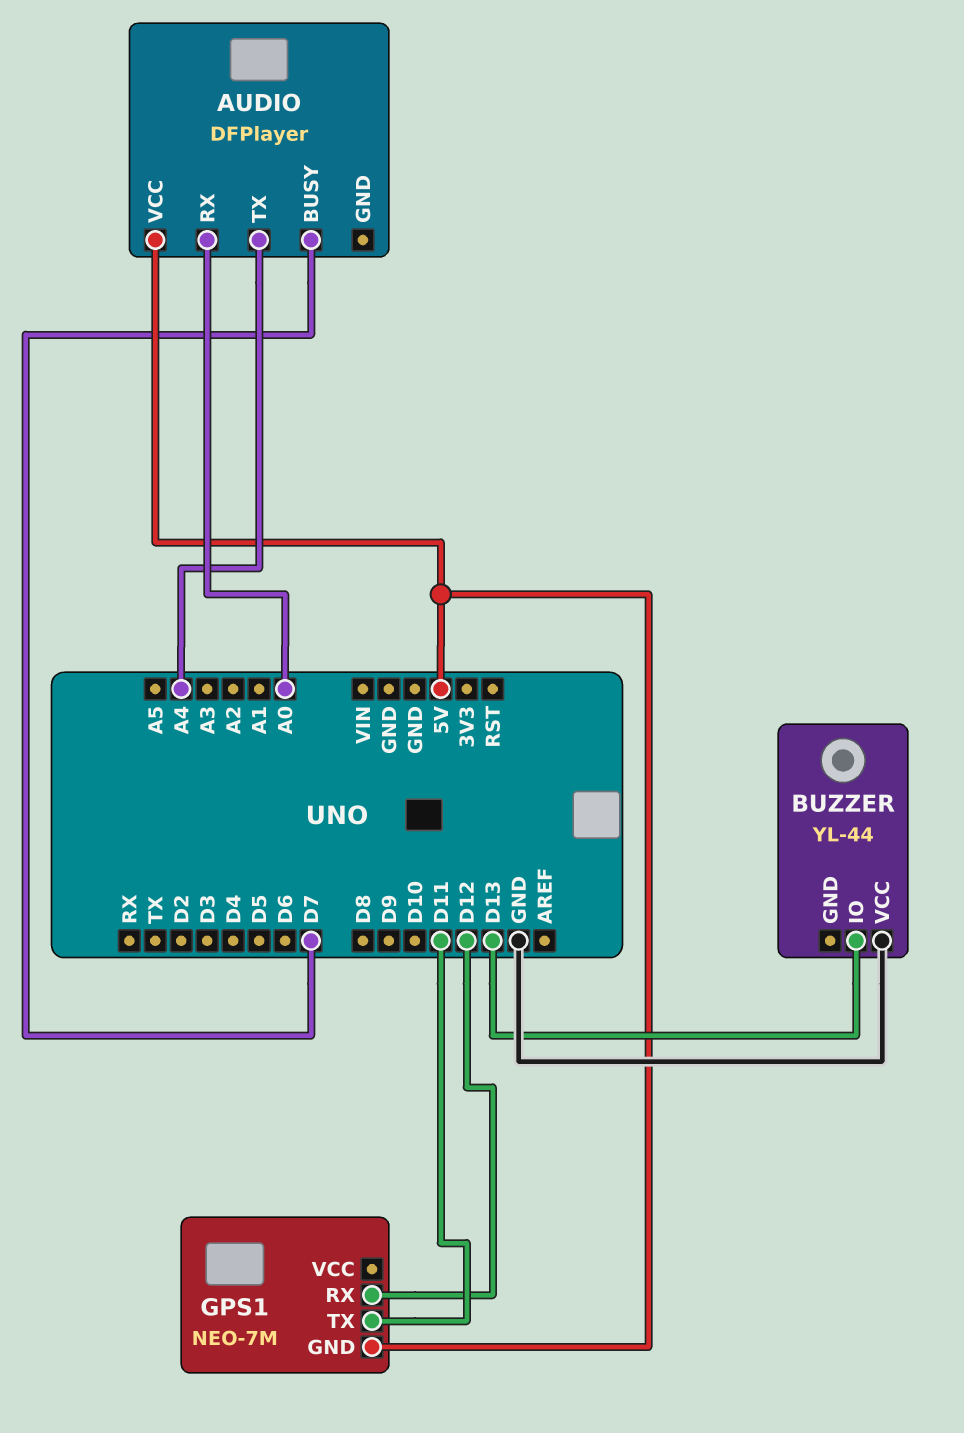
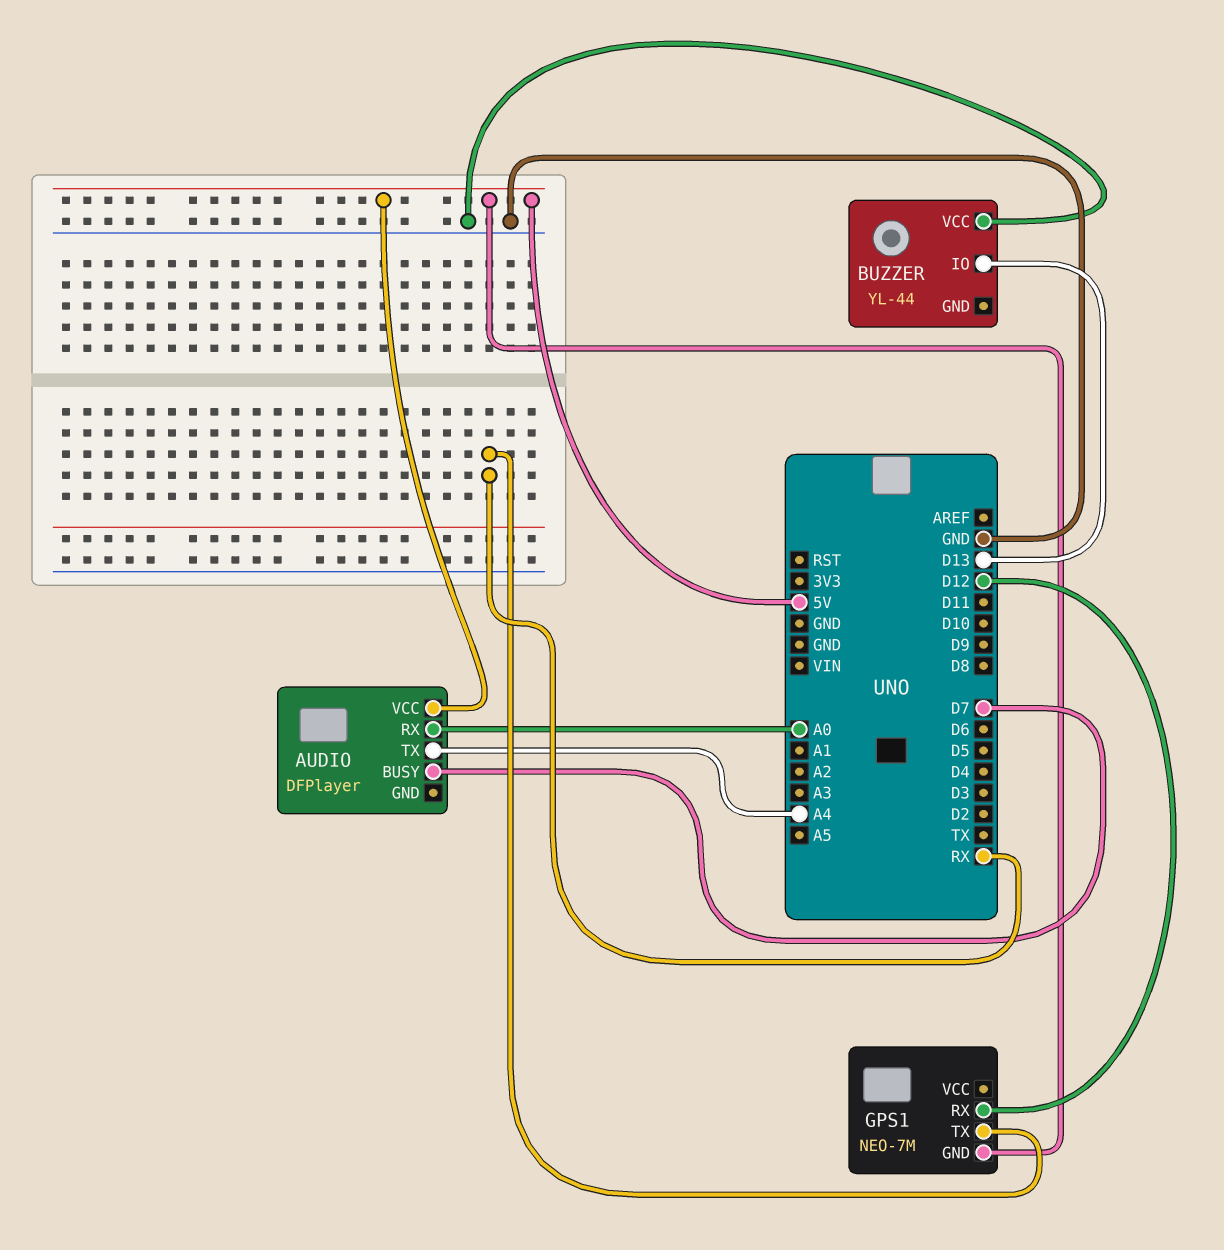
GPS1 pin TX: D11 -> RX

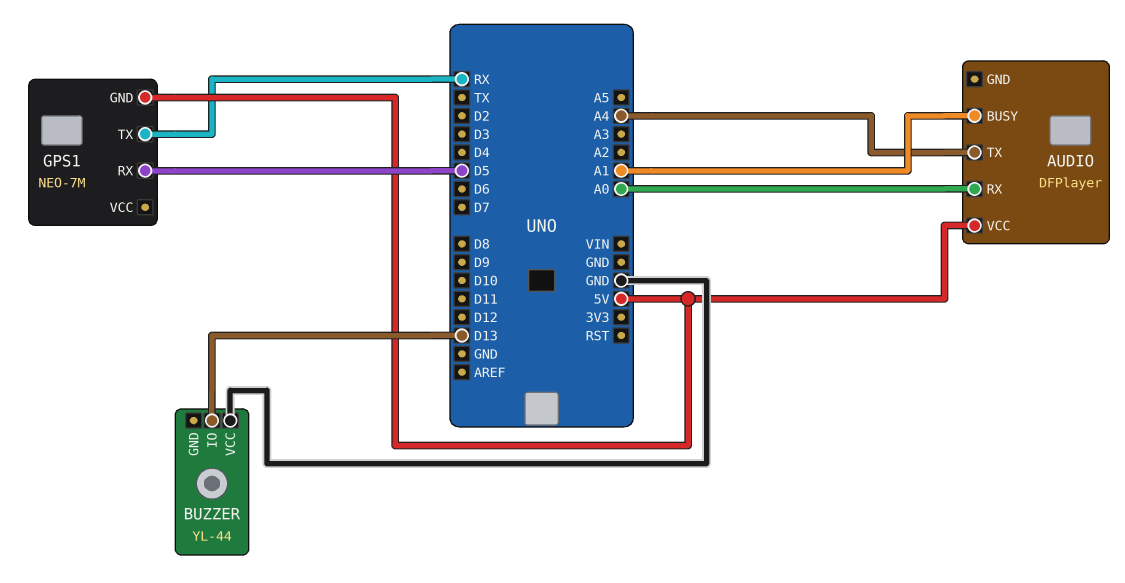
AUDIO pin BUSY: D7 -> A1
GPS1 pin RX: D12 -> D5

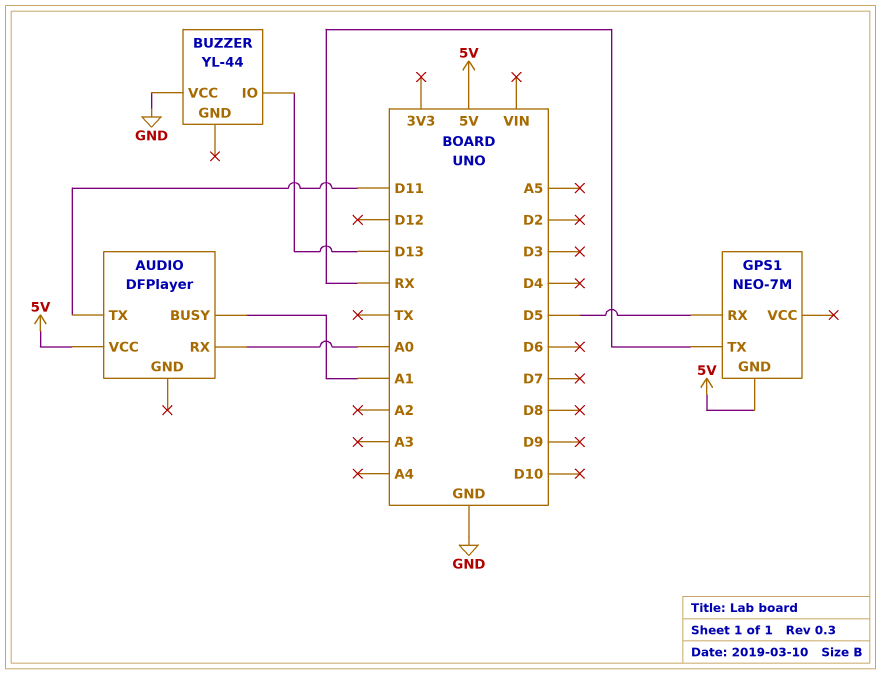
AUDIO pin TX: A4 -> D11

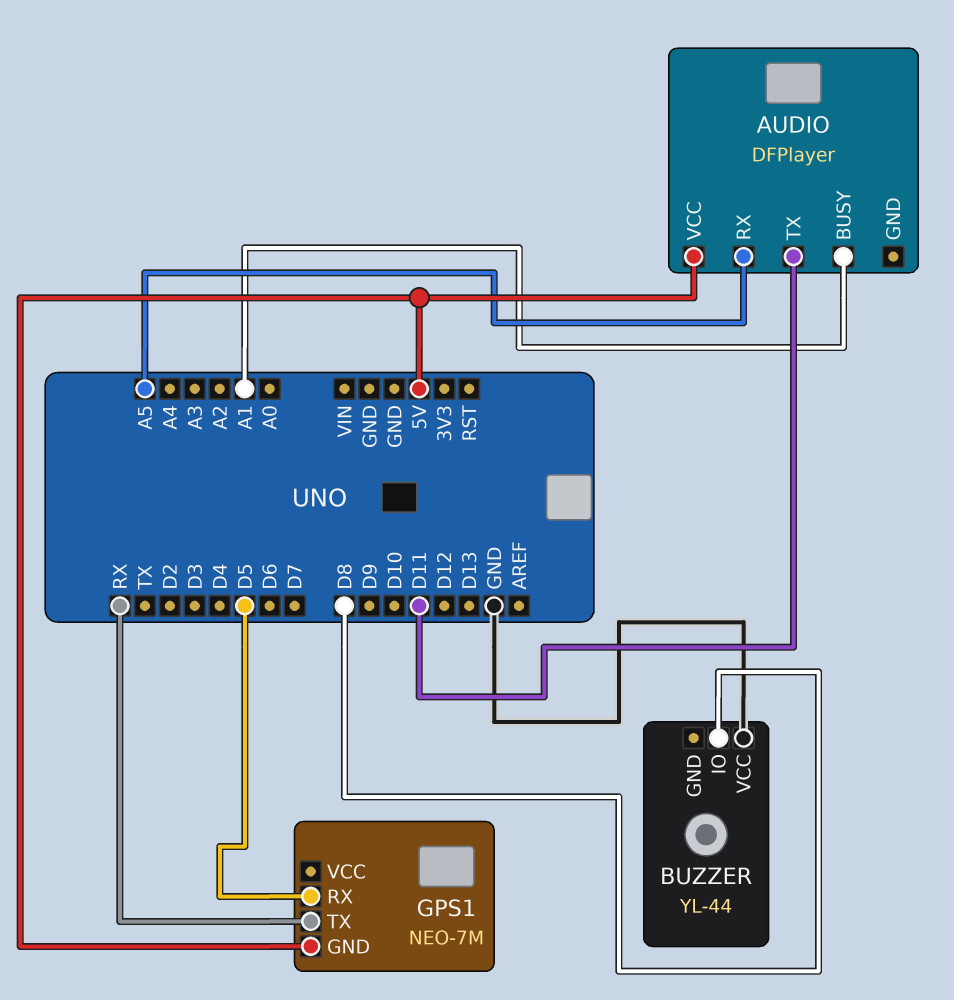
AUDIO pin RX: A0 -> A5
BUZZER pin IO: D13 -> D8

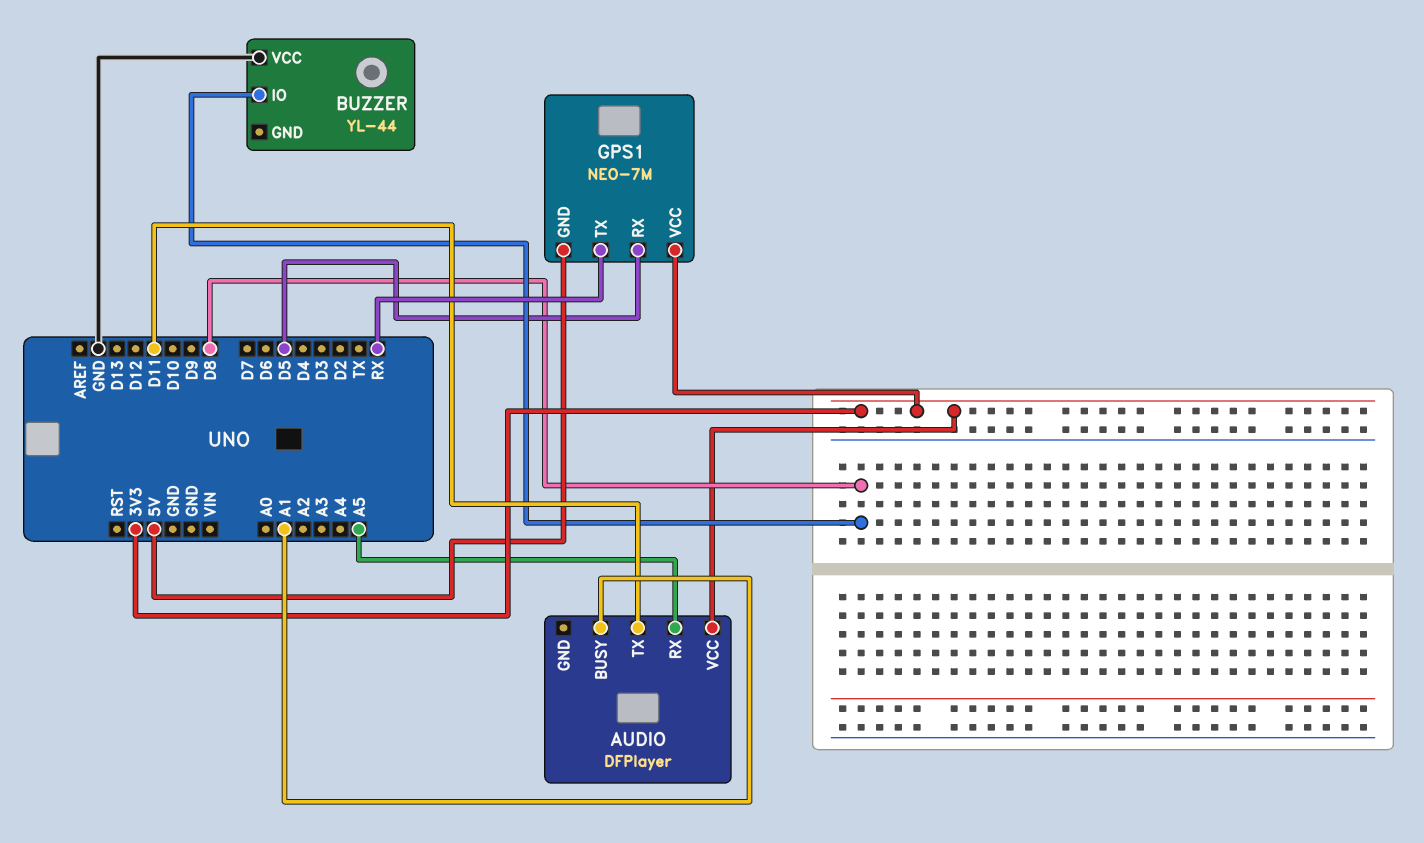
AUDIO pin VCC: 5V -> 3V3
GPS1 pin VCC: none -> 3V3

